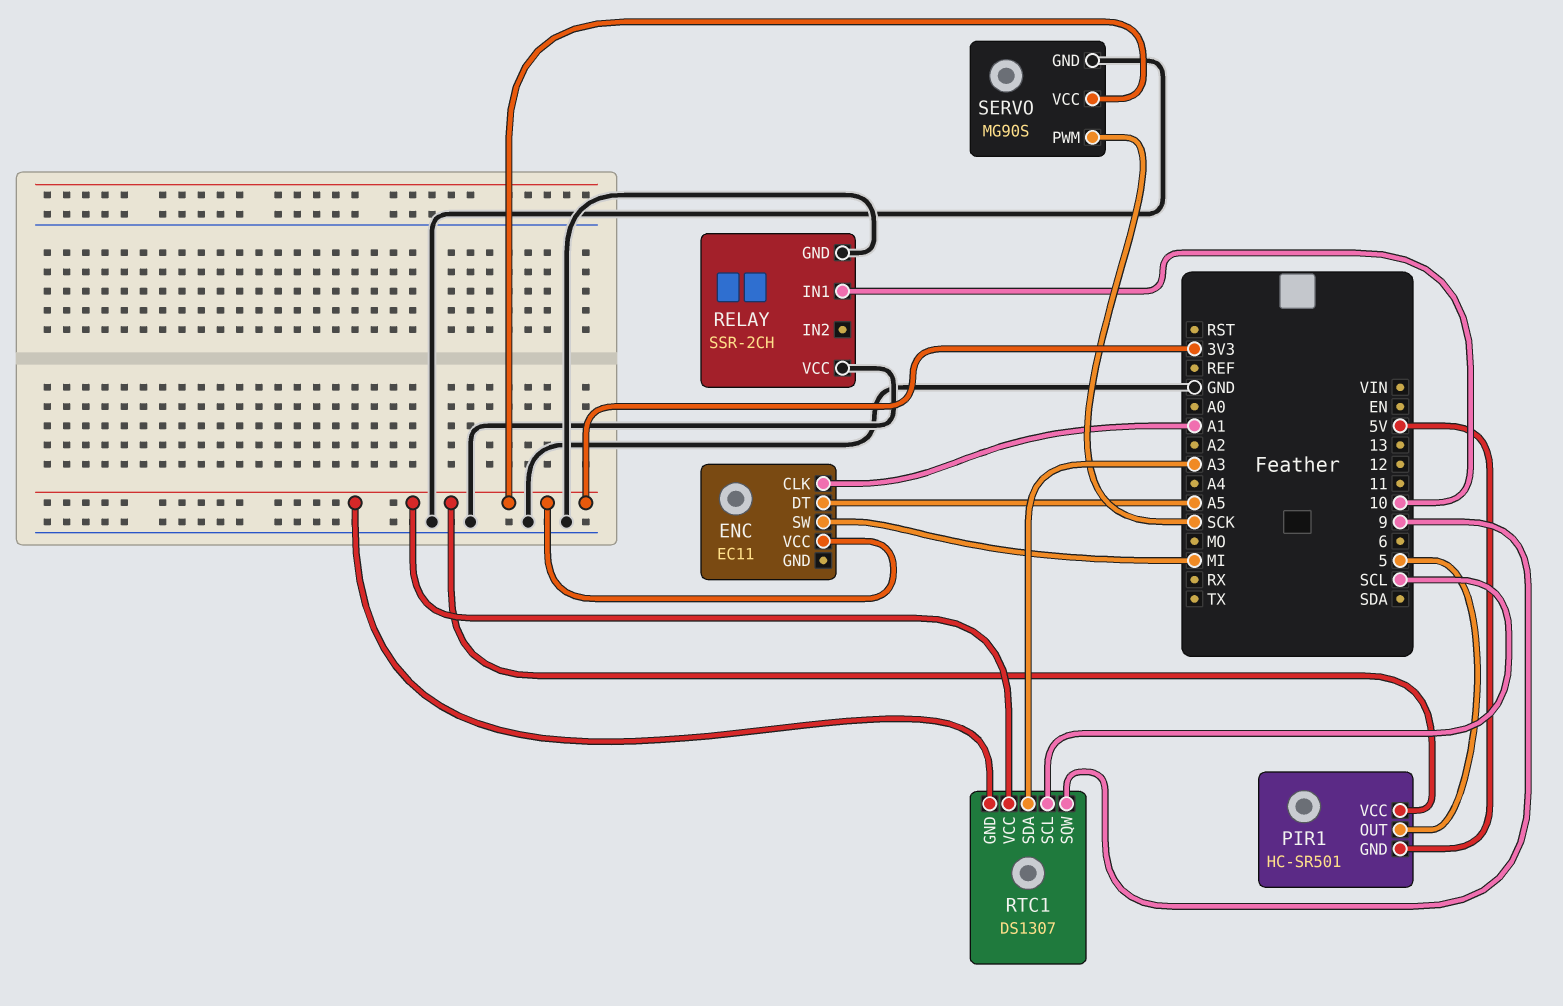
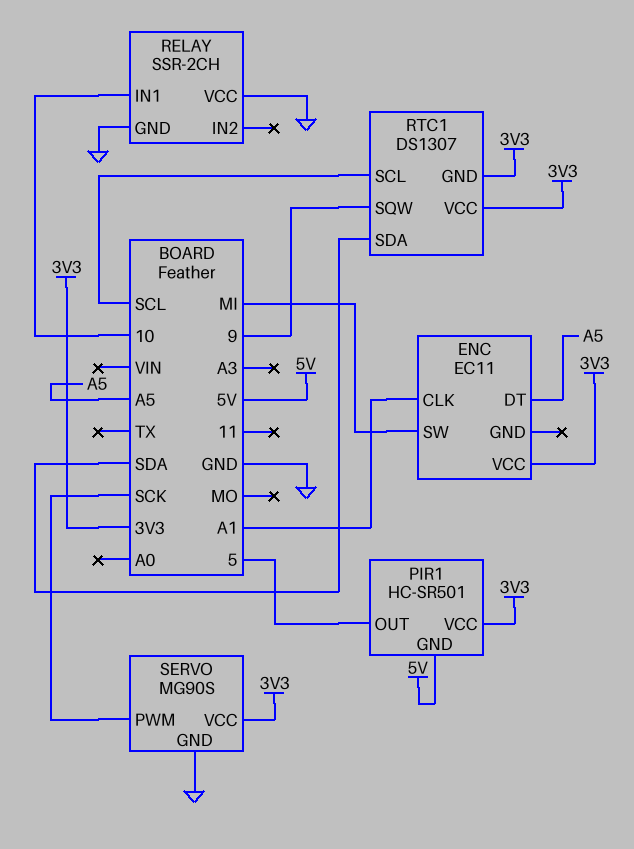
RTC1 pin SDA: A3 -> SDA

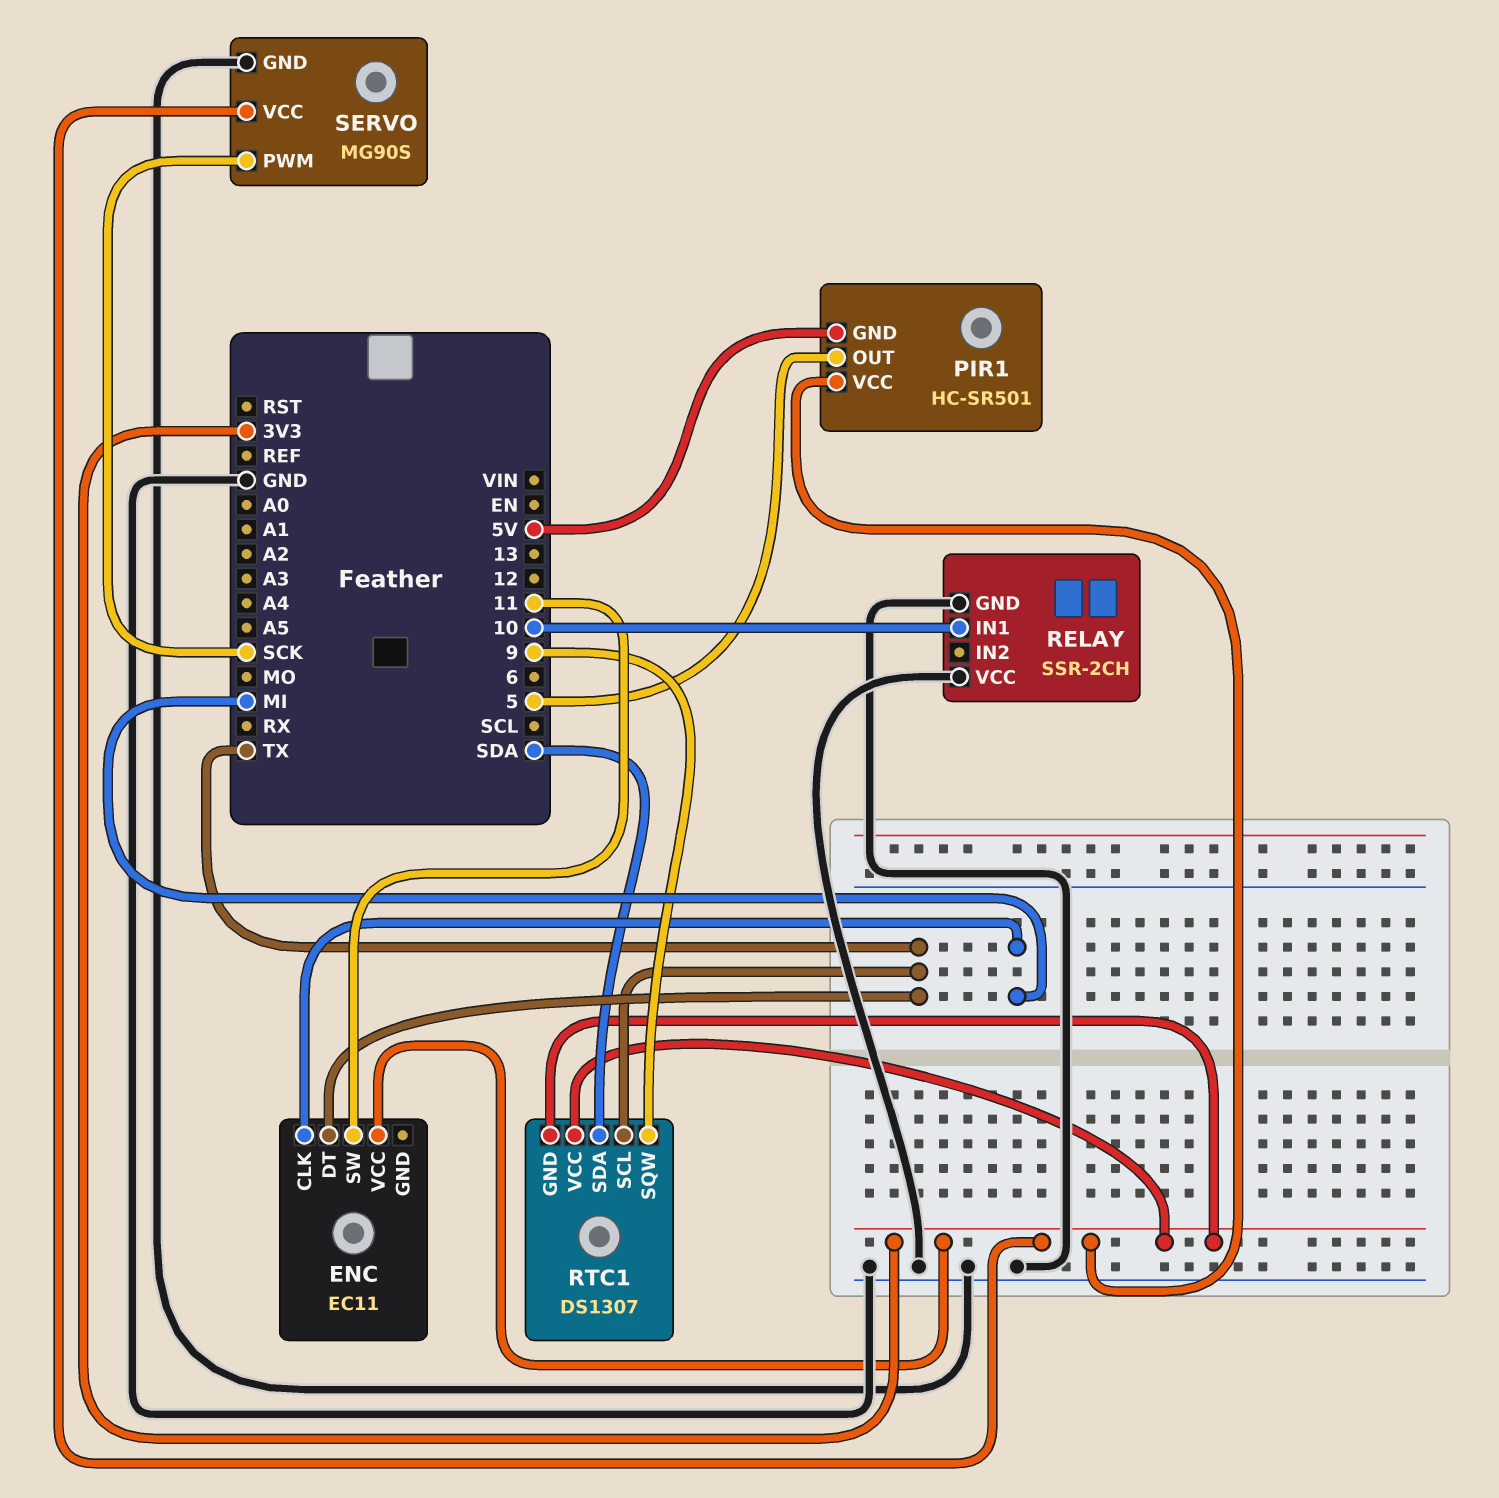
ENC pin CLK: A1 -> MI
ENC pin DT: A5 -> TX
ENC pin SW: MI -> 11
RTC1 pin SCL: SCL -> TX

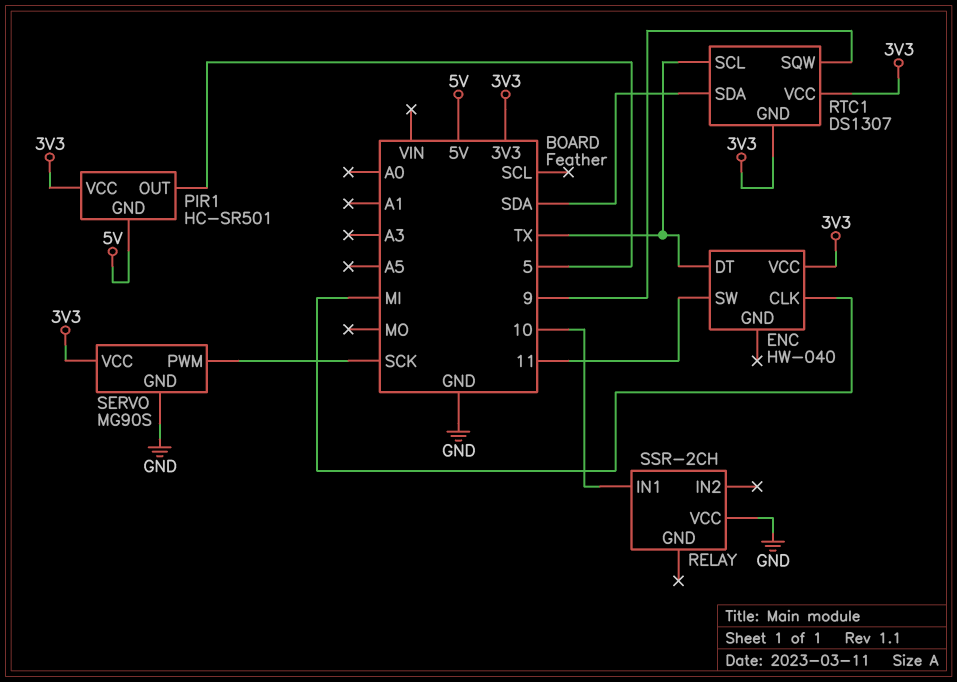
ENC: EC11 -> HW-040
RELAY pin GND: GND -> none

